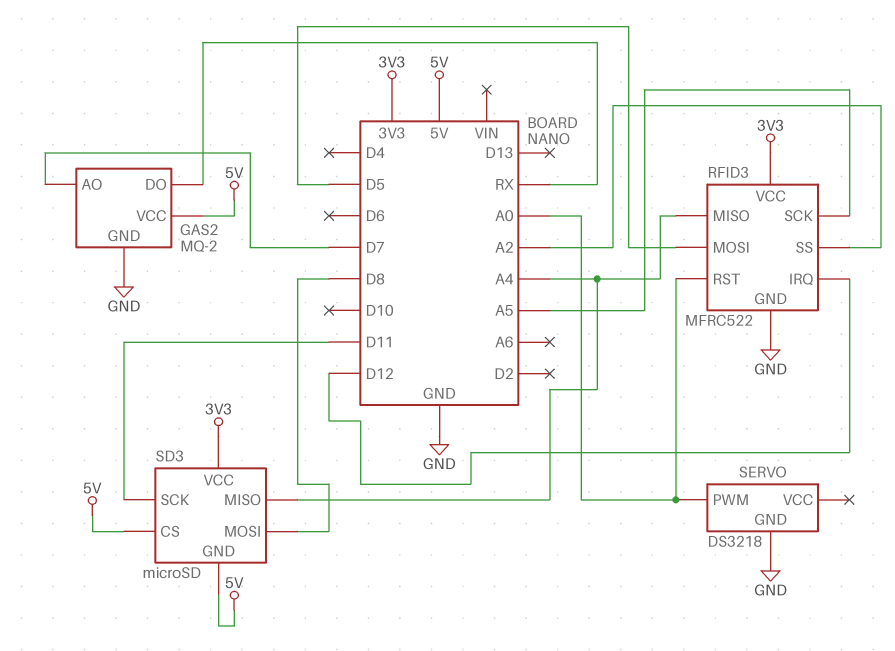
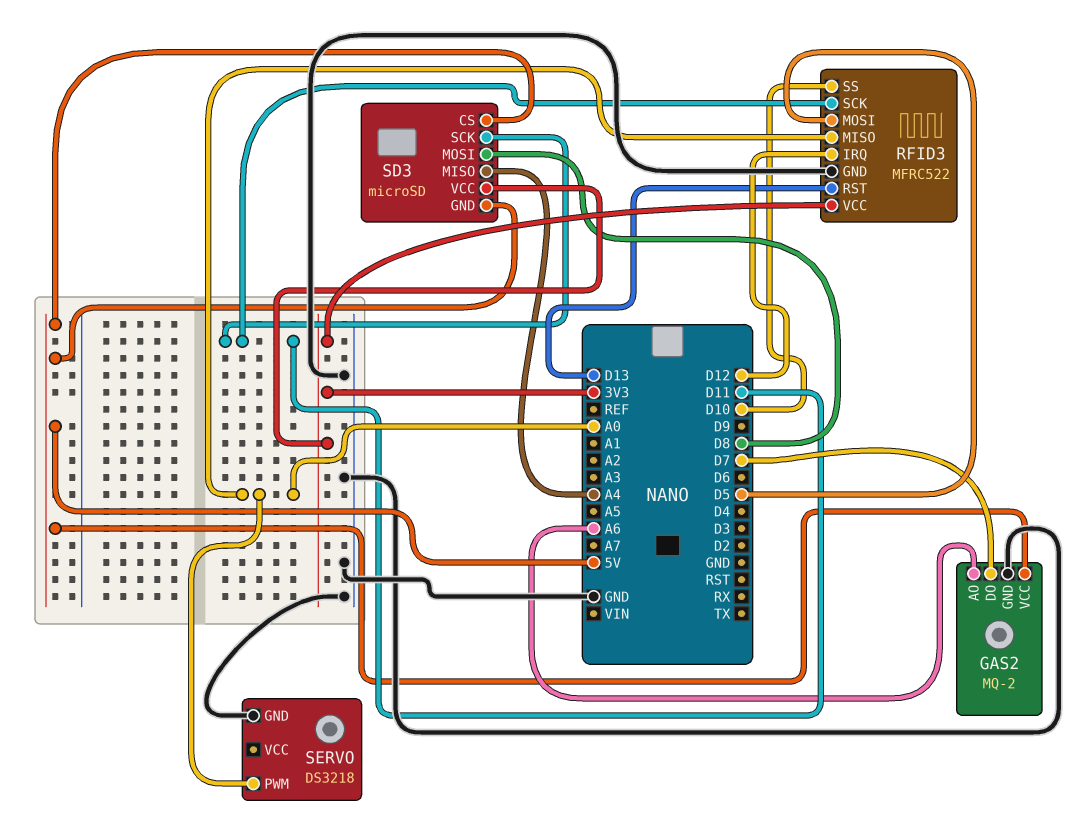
GAS2 pin AO: D7 -> A6
GAS2 pin DO: RX -> D7
RFID3 pin MISO: A4 -> A0
RFID3 pin RST: A0 -> D13
RFID3 pin SCK: A5 -> D11
RFID3 pin SS: A2 -> D10

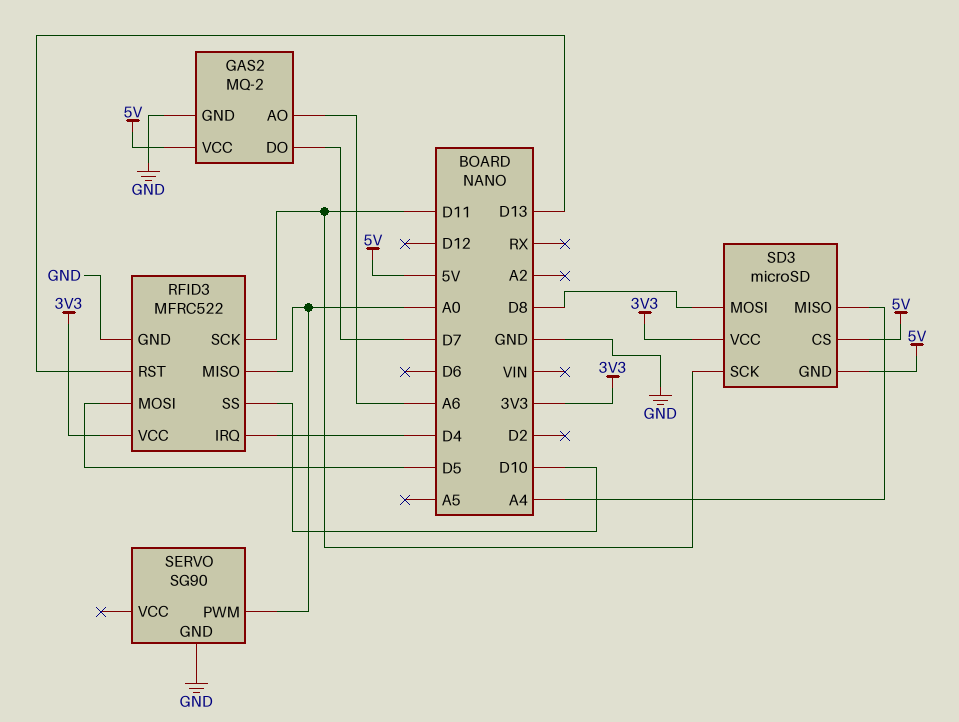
RFID3 pin IRQ: D12 -> D4
SERVO: DS3218 -> SG90

